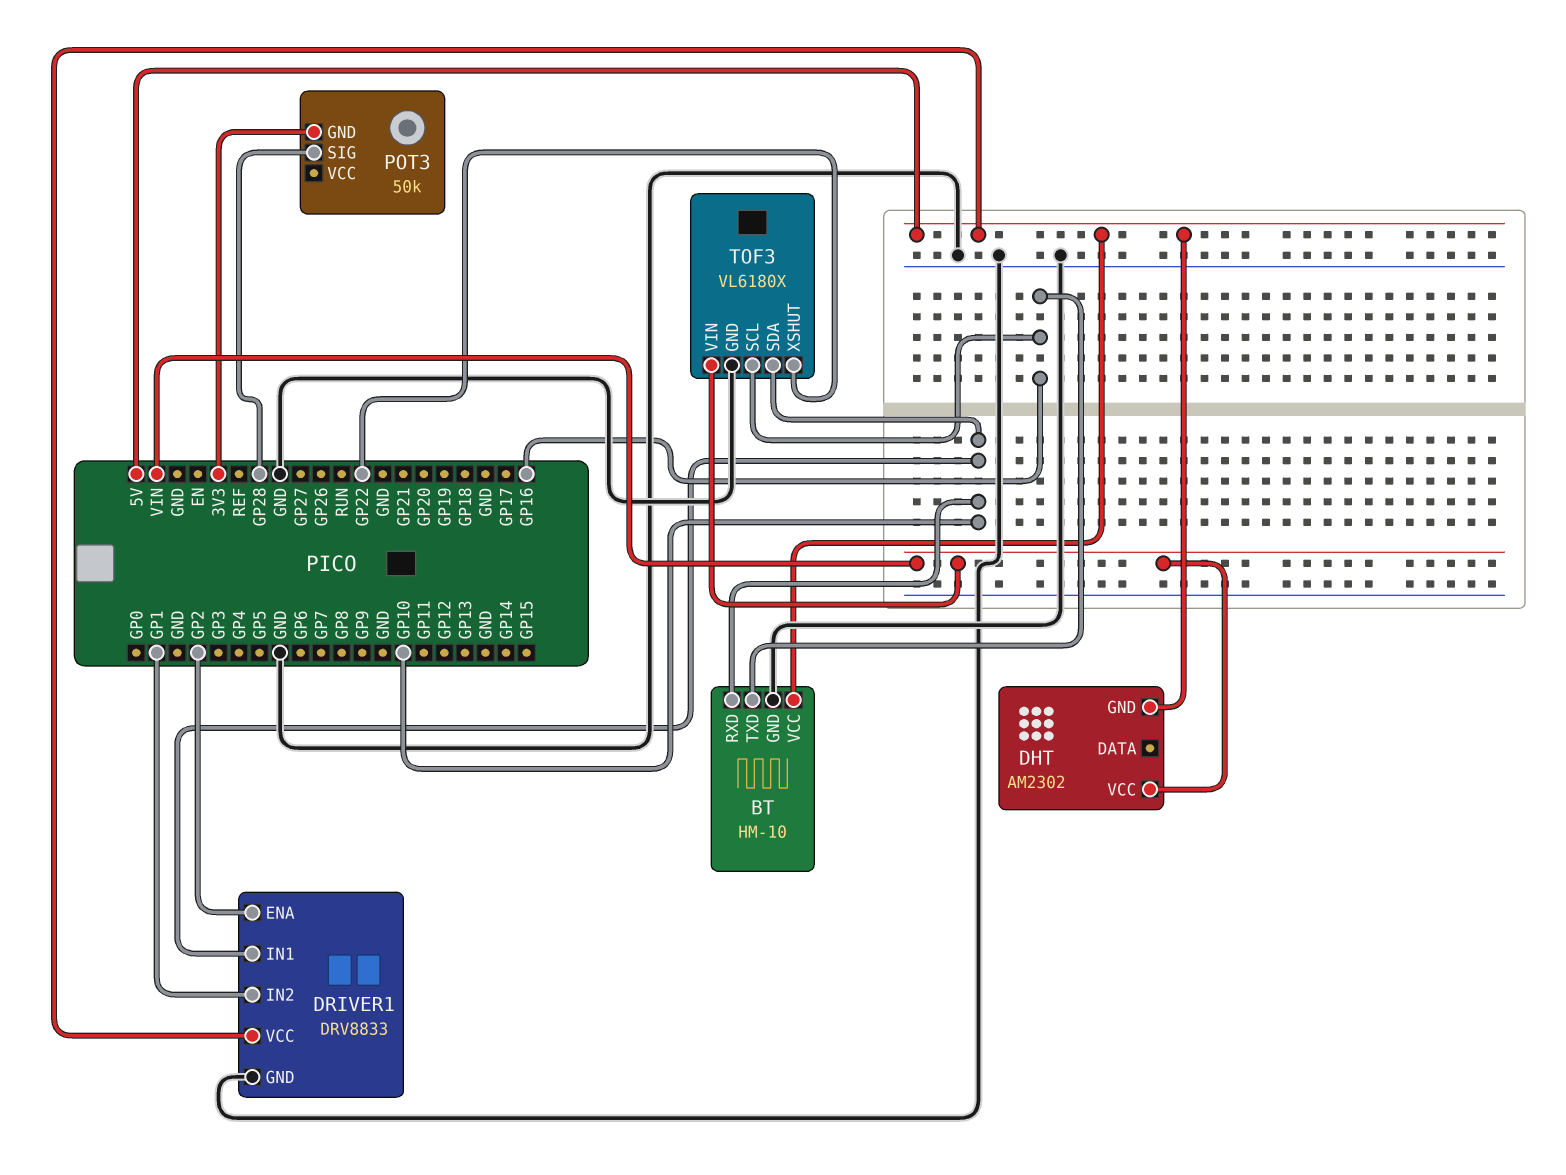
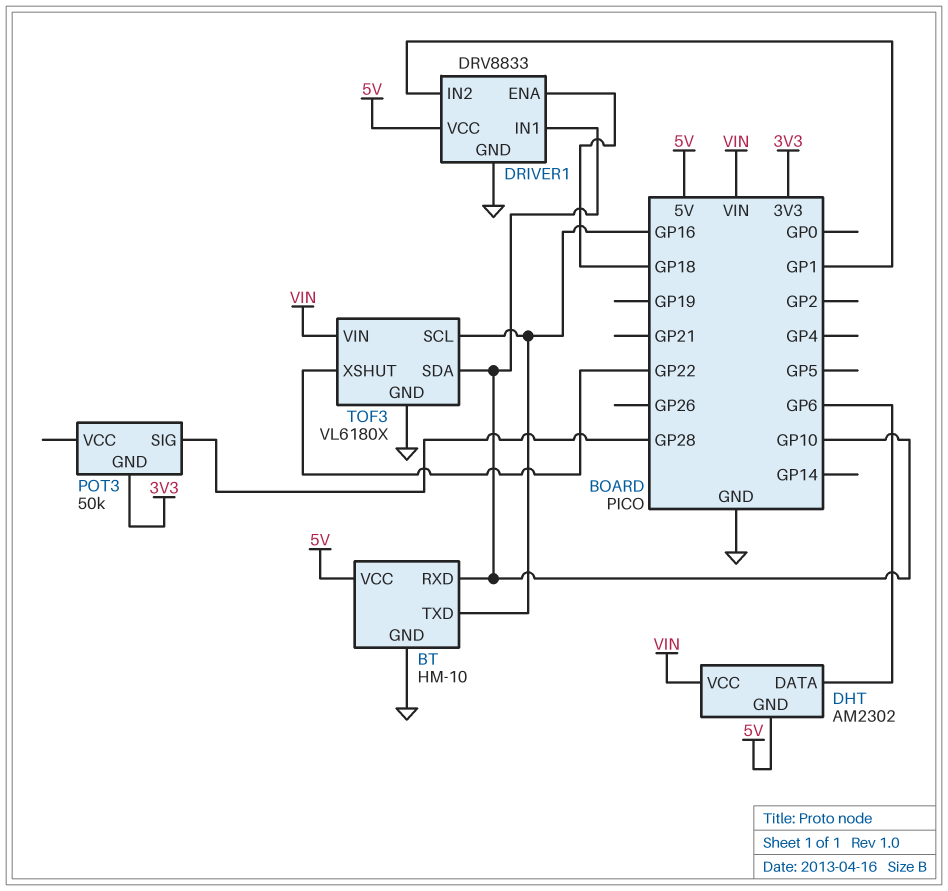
DHT pin DATA: none -> GP6
DRIVER1 pin ENA: GP2 -> GP18

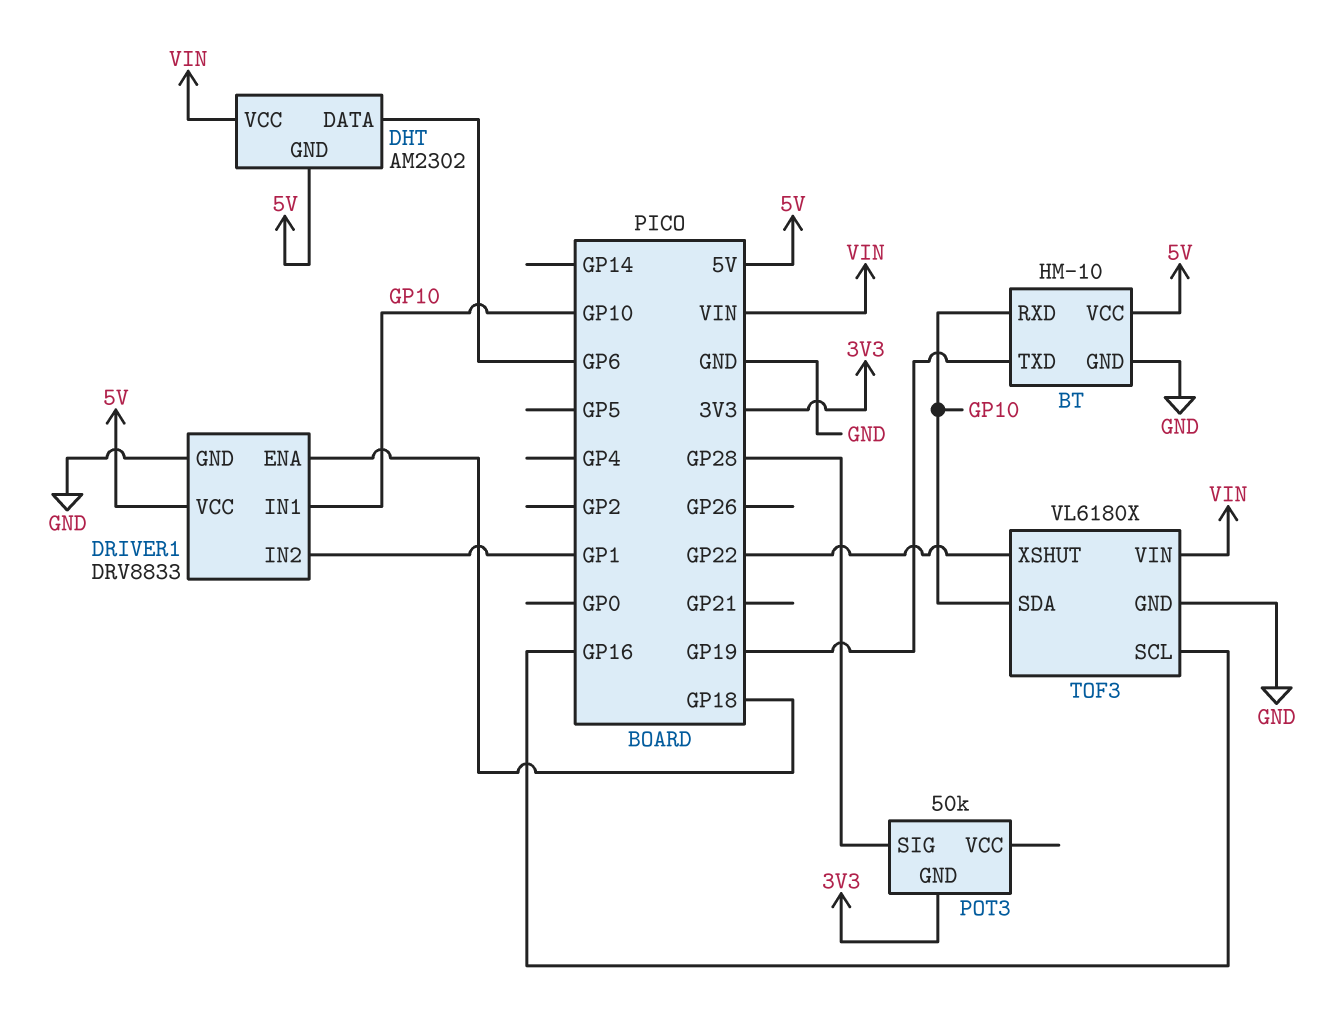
BT pin TXD: GP16 -> GP19

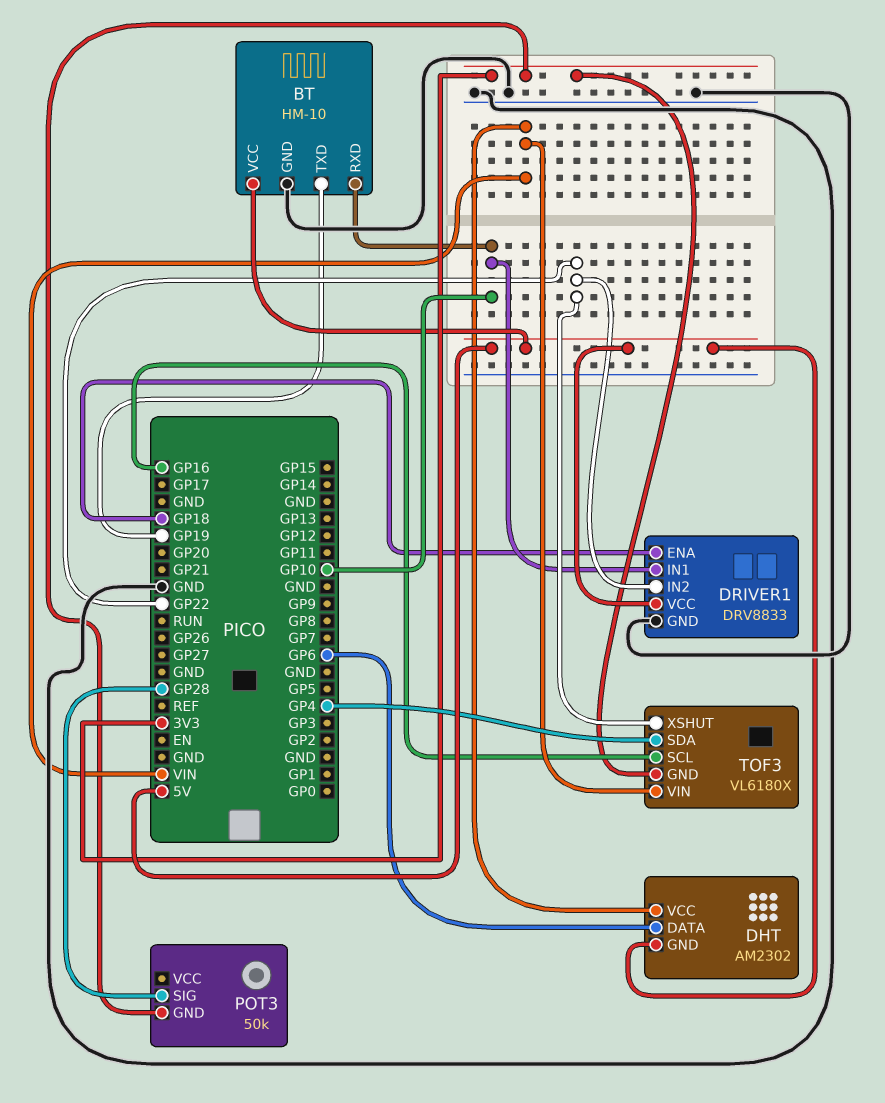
DRIVER1 pin IN2: GP1 -> GP22
TOF3 pin GND: GND -> 3V3
TOF3 pin SDA: GP10 -> GP4

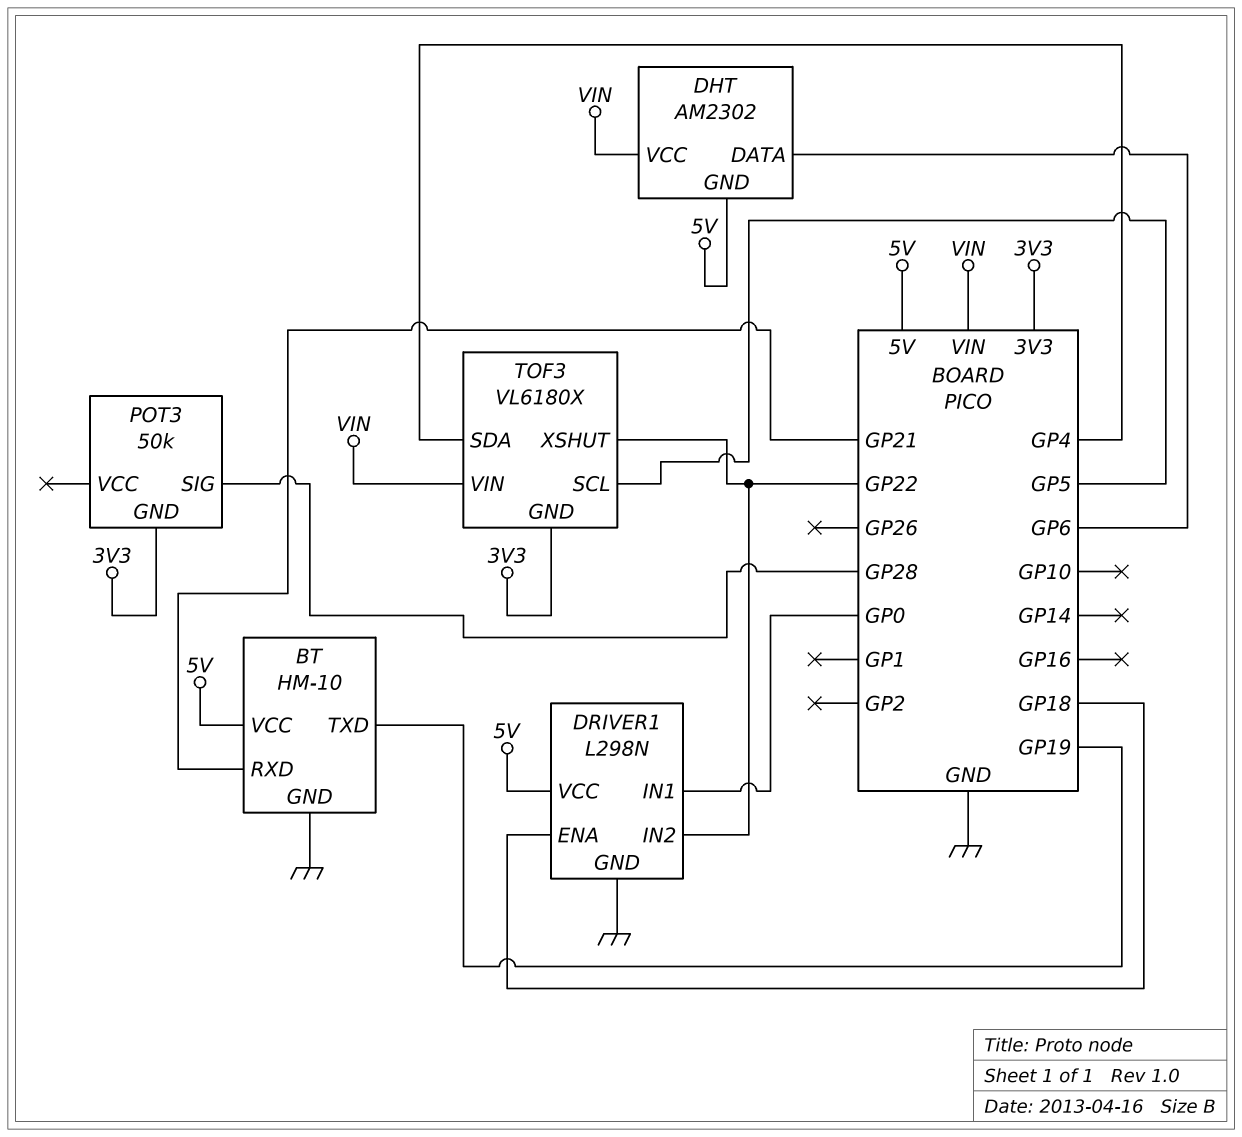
BT pin RXD: GP10 -> GP21
DRIVER1: DRV8833 -> L298N
DRIVER1 pin IN1: GP10 -> GP0
TOF3 pin SCL: GP16 -> GP5

